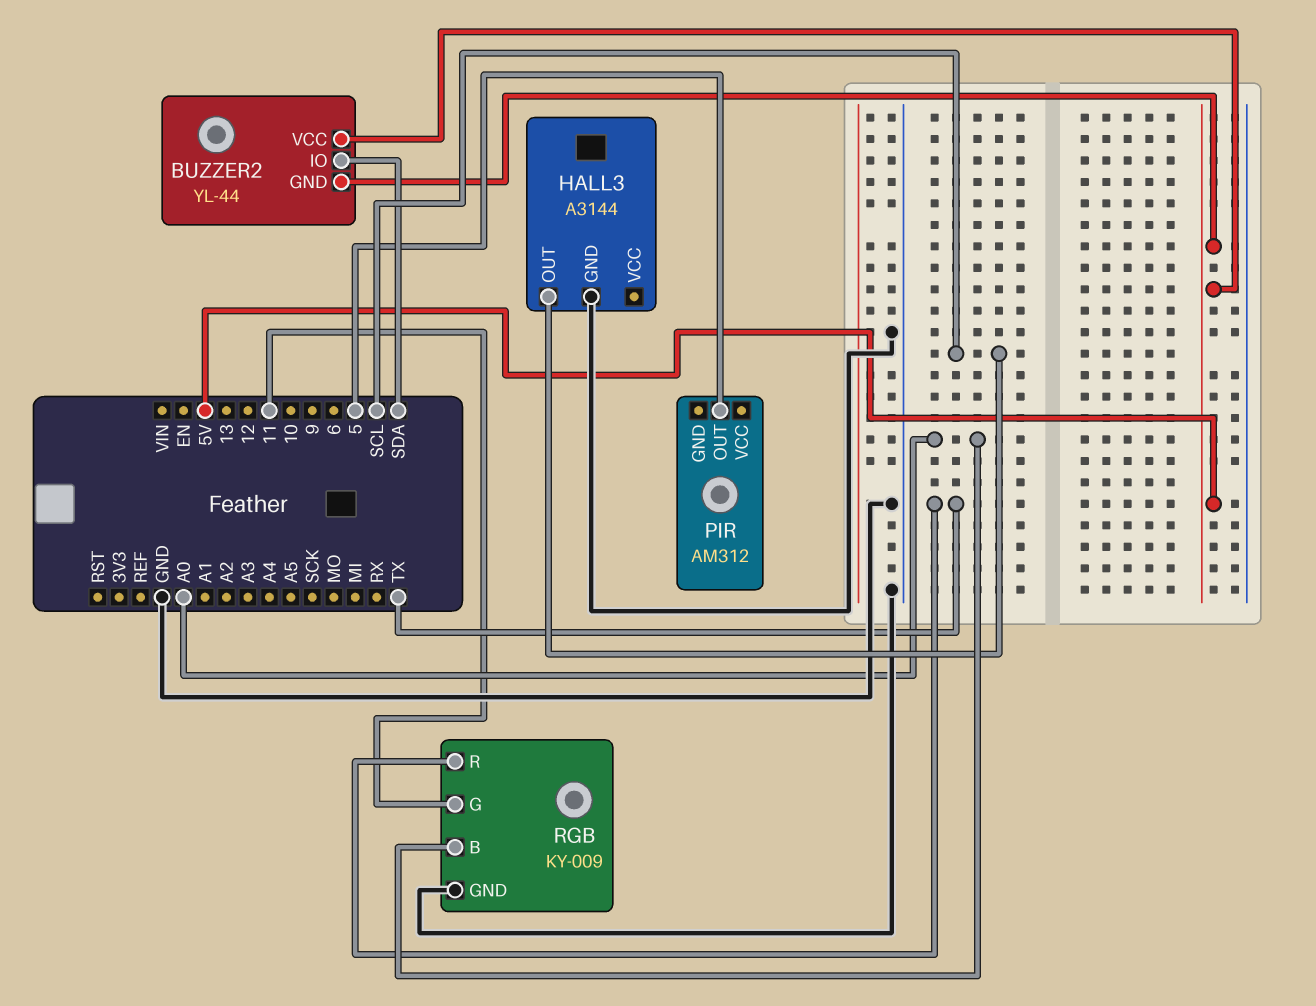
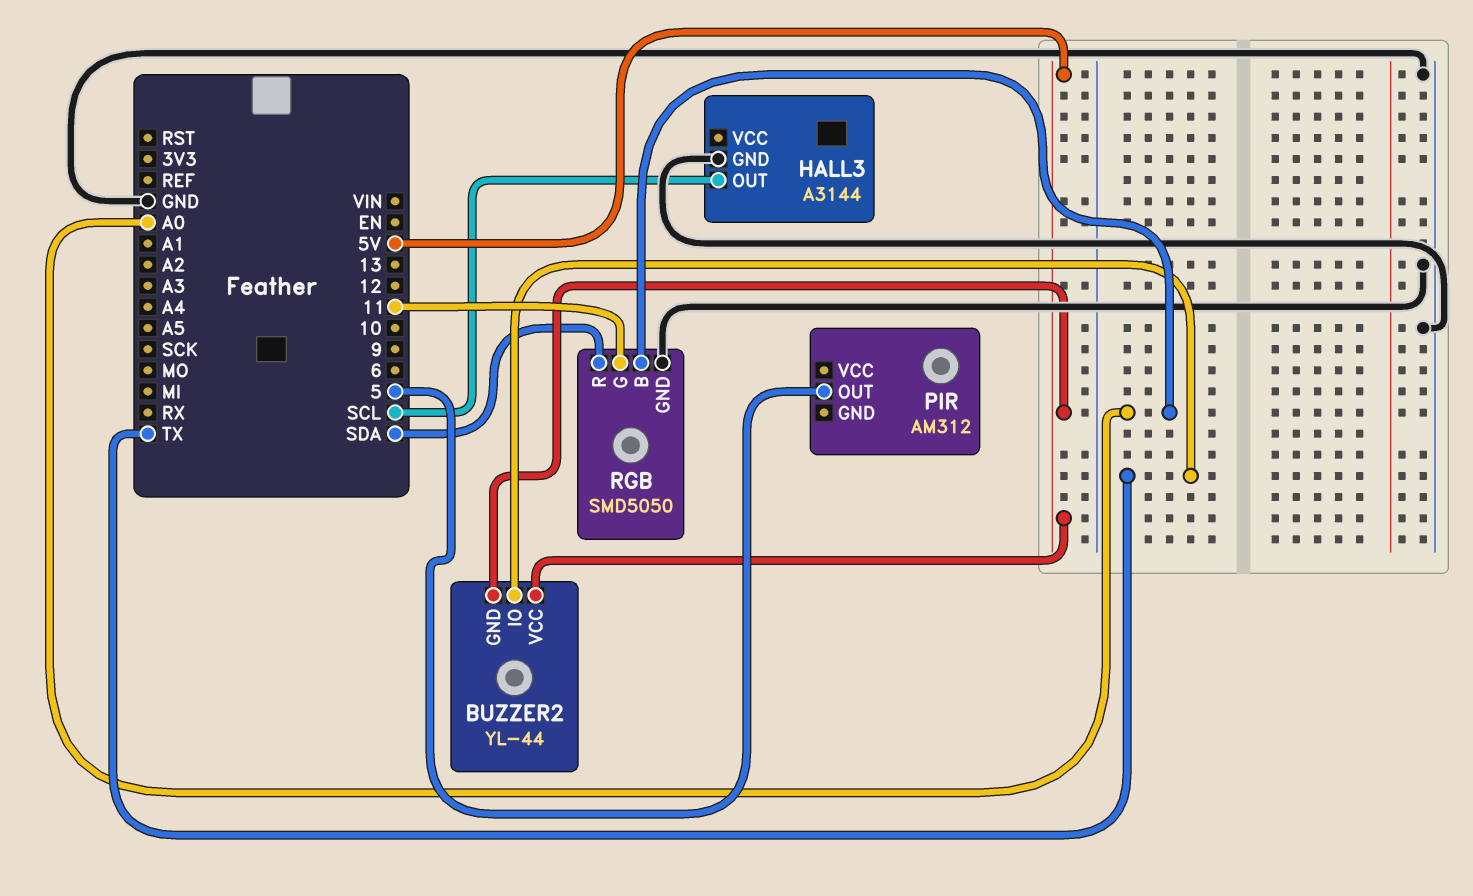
BUZZER2 pin IO: SDA -> TX
RGB: KY-009 -> SMD5050
RGB pin R: TX -> SDA

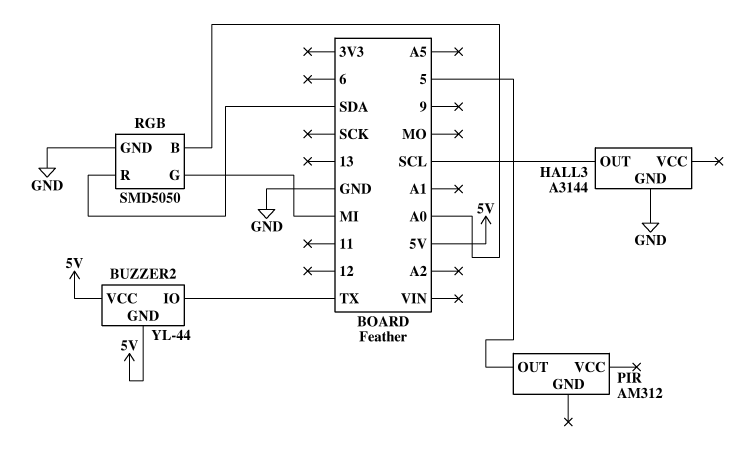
RGB pin G: 11 -> MI

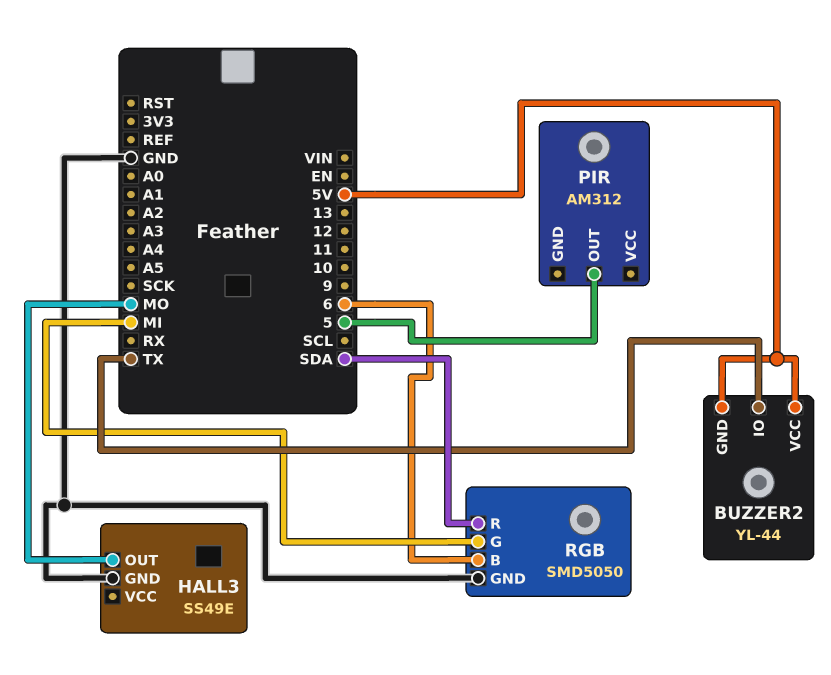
HALL3: A3144 -> SS49E
HALL3 pin OUT: SCL -> MO
RGB pin B: A0 -> 6

